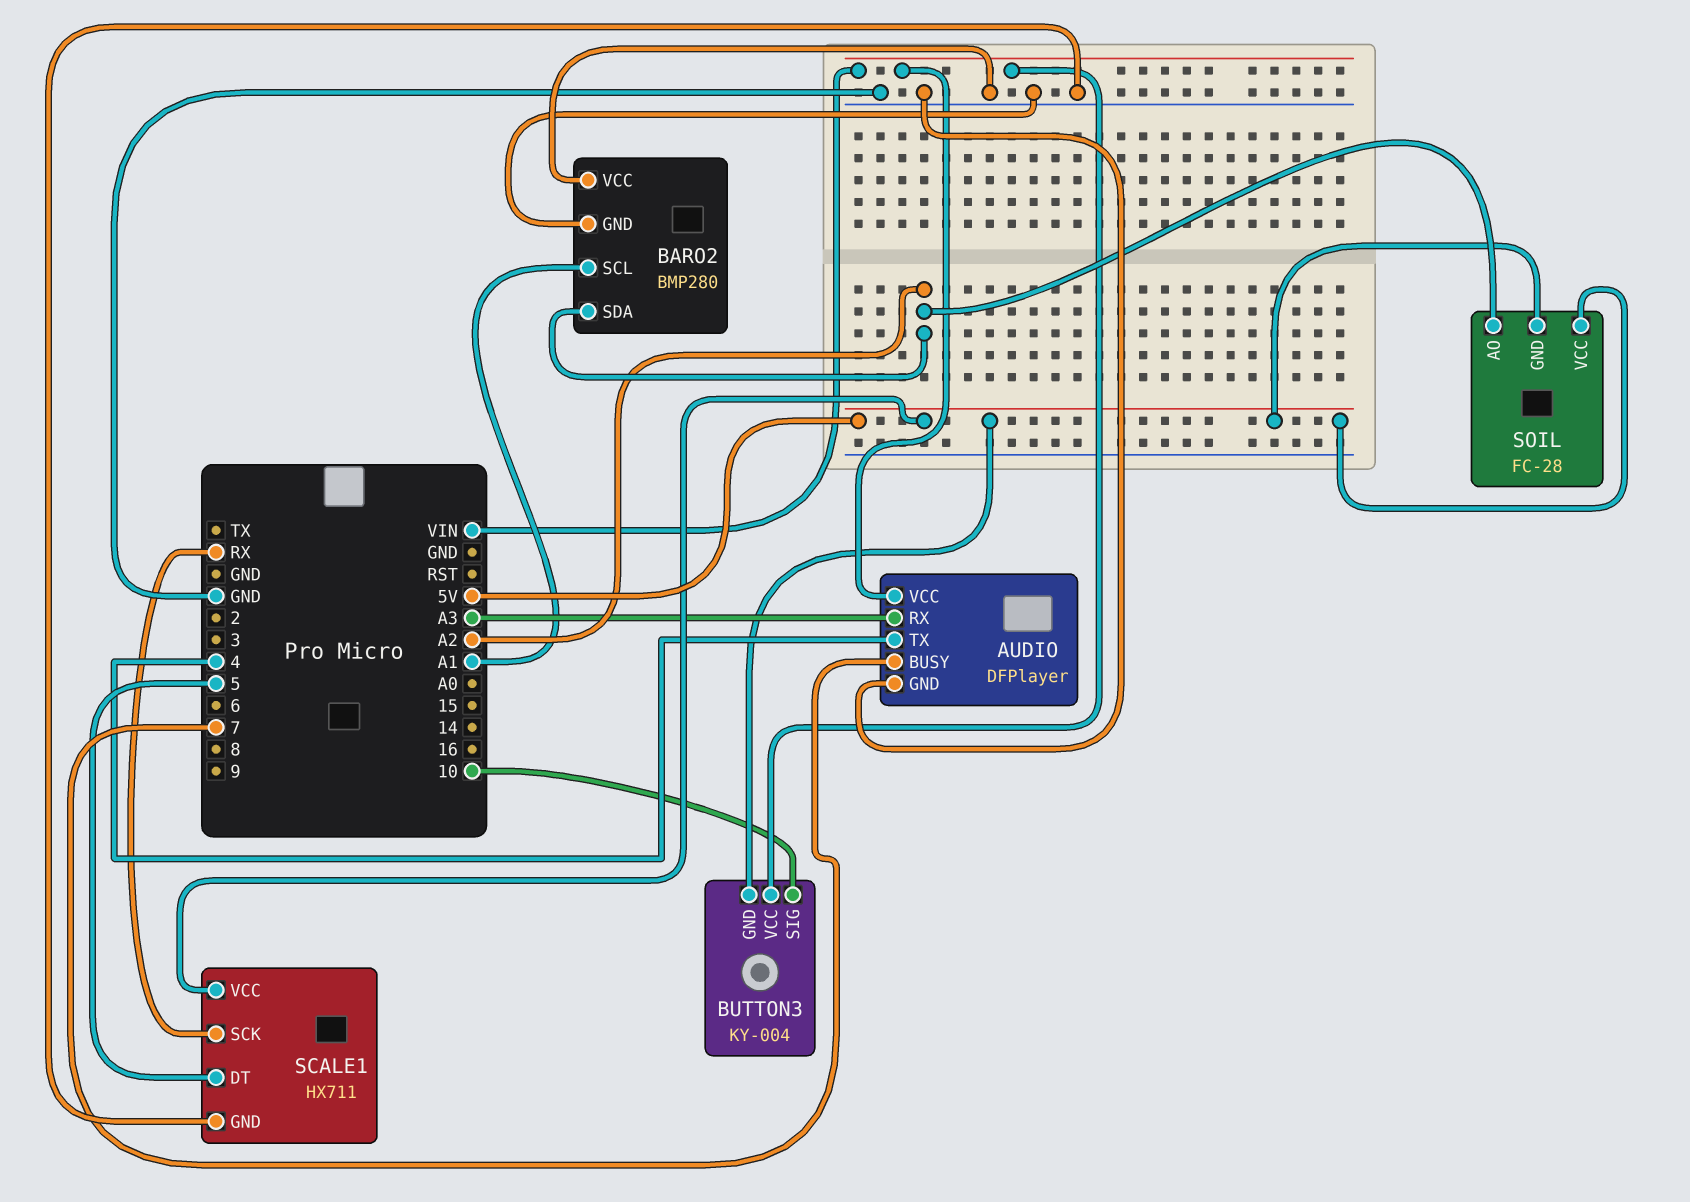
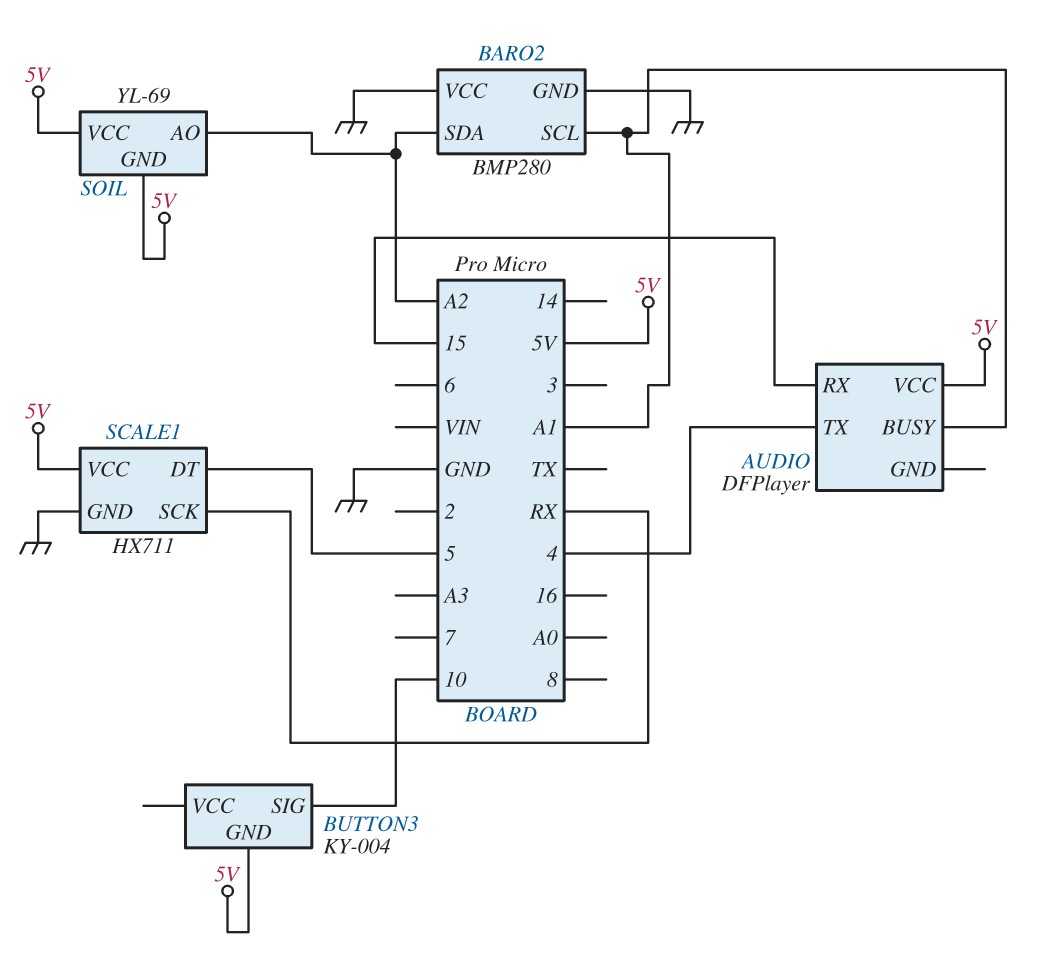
AUDIO pin BUSY: 7 -> A1
AUDIO pin GND: GND -> none
AUDIO pin RX: A3 -> 15
AUDIO pin VCC: VIN -> 5V
BUTTON3 pin VCC: VIN -> none
SOIL: FC-28 -> YL-69

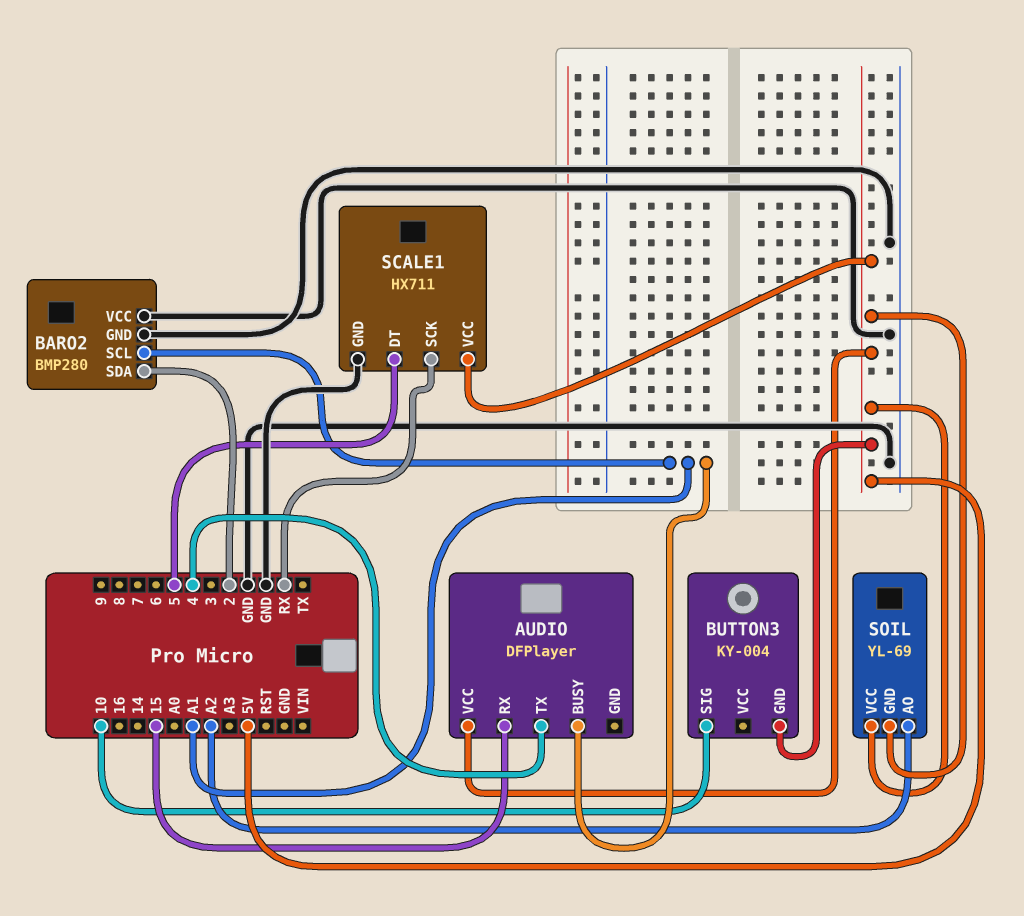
BARO2 pin SDA: A2 -> 2

